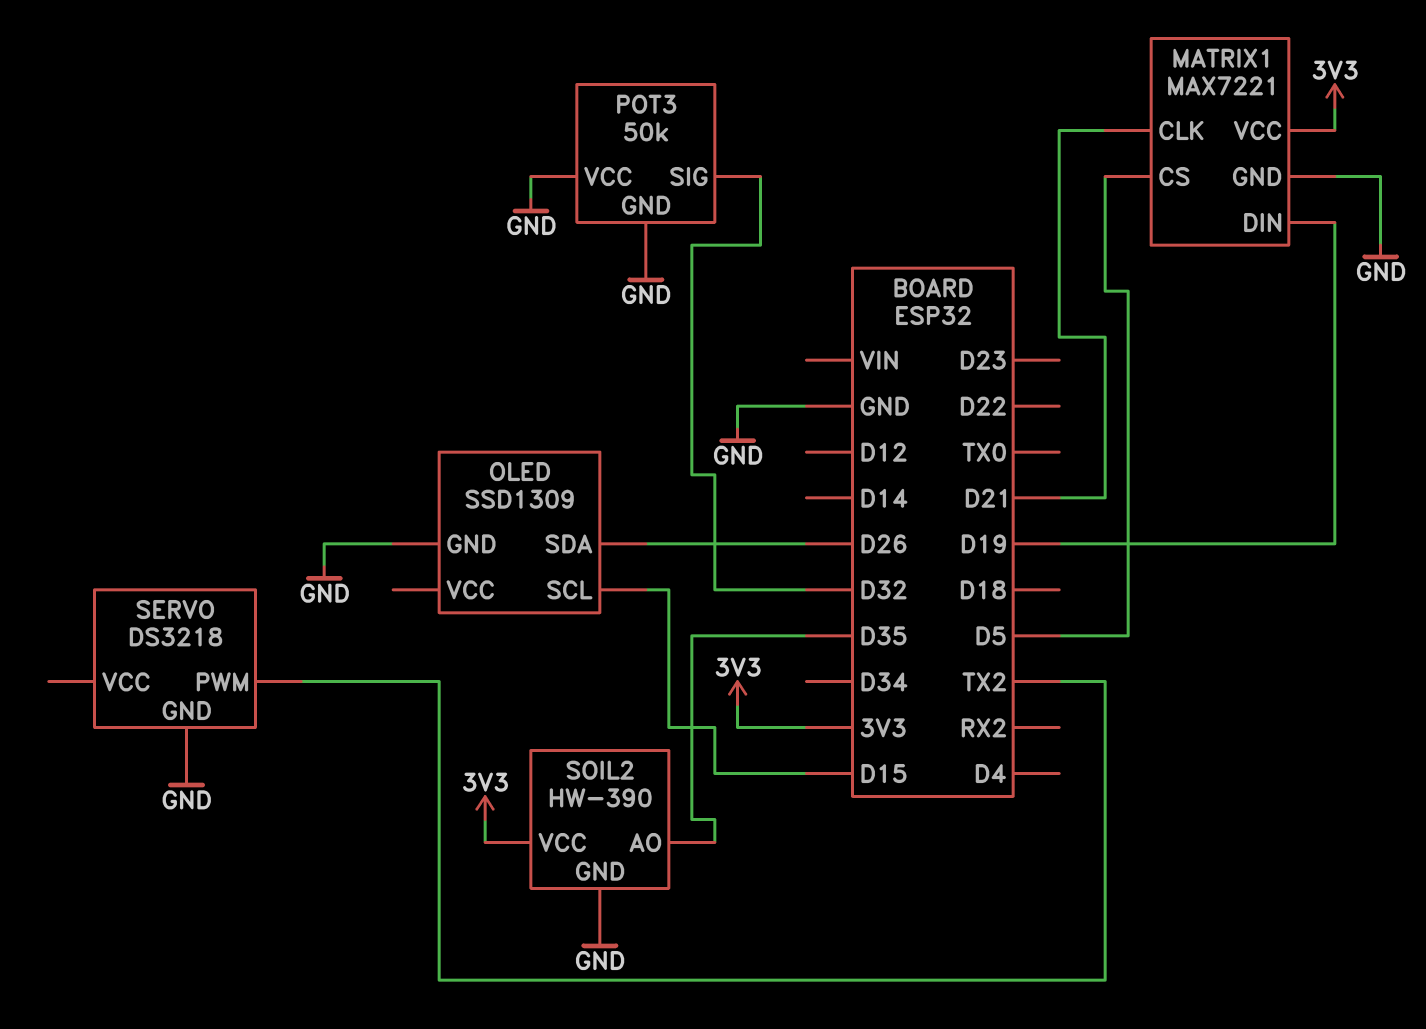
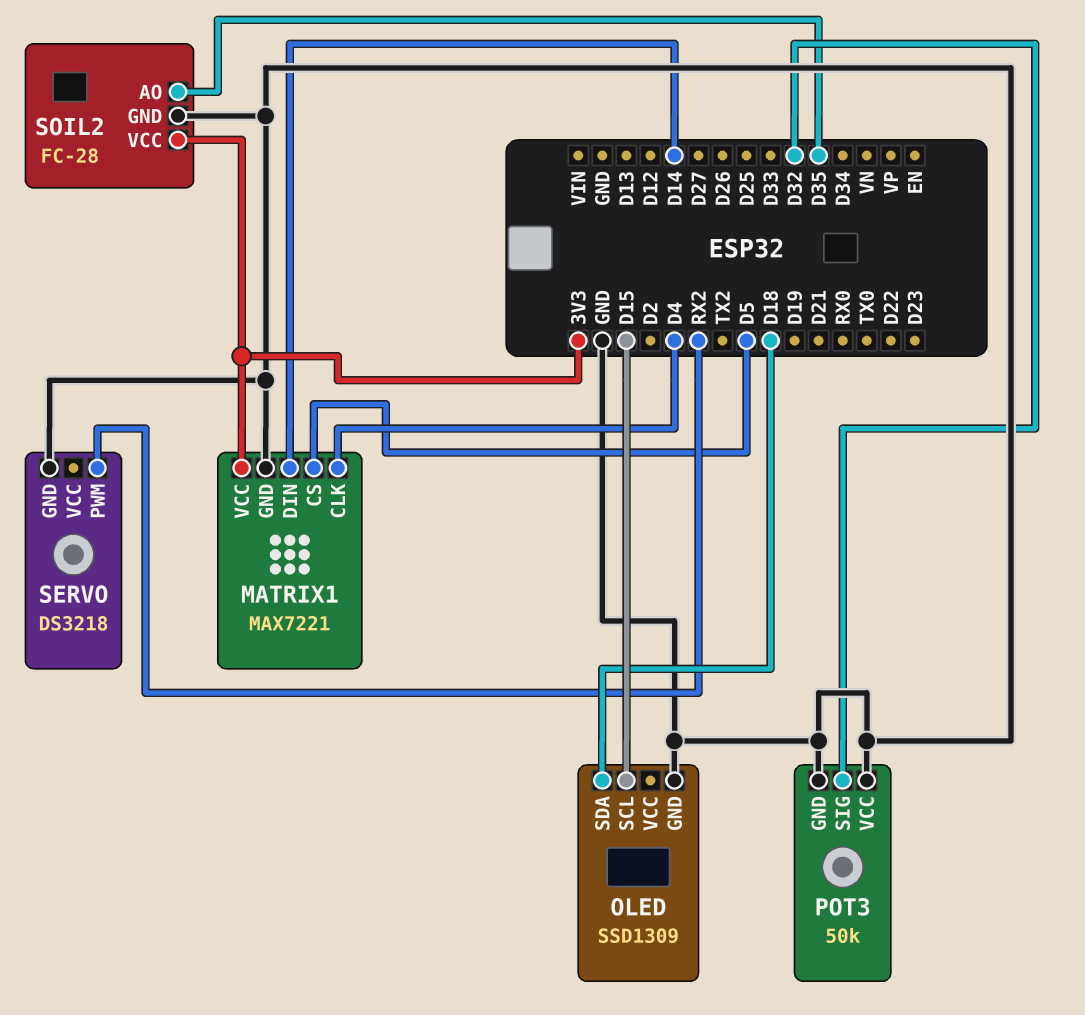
MATRIX1 pin CLK: D21 -> D4
MATRIX1 pin DIN: D19 -> D14
OLED pin SDA: D26 -> D18
SERVO pin PWM: TX2 -> RX2
SOIL2: HW-390 -> FC-28

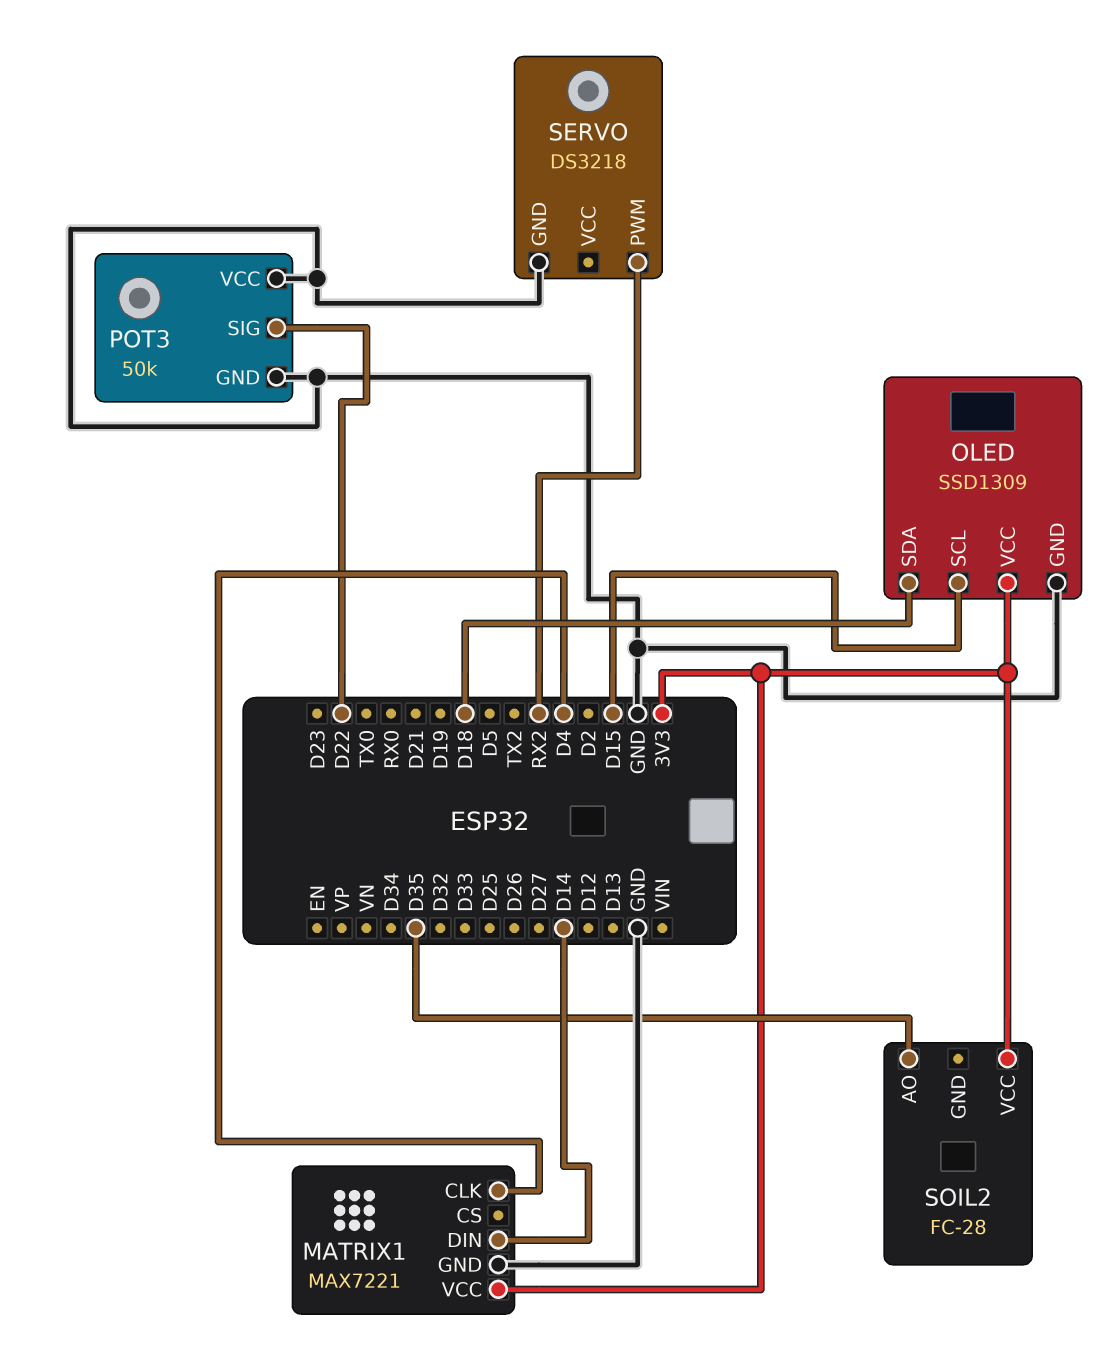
MATRIX1 pin CS: D5 -> none
OLED pin VCC: none -> 3V3
POT3 pin SIG: D32 -> D22
SOIL2 pin GND: GND -> none

